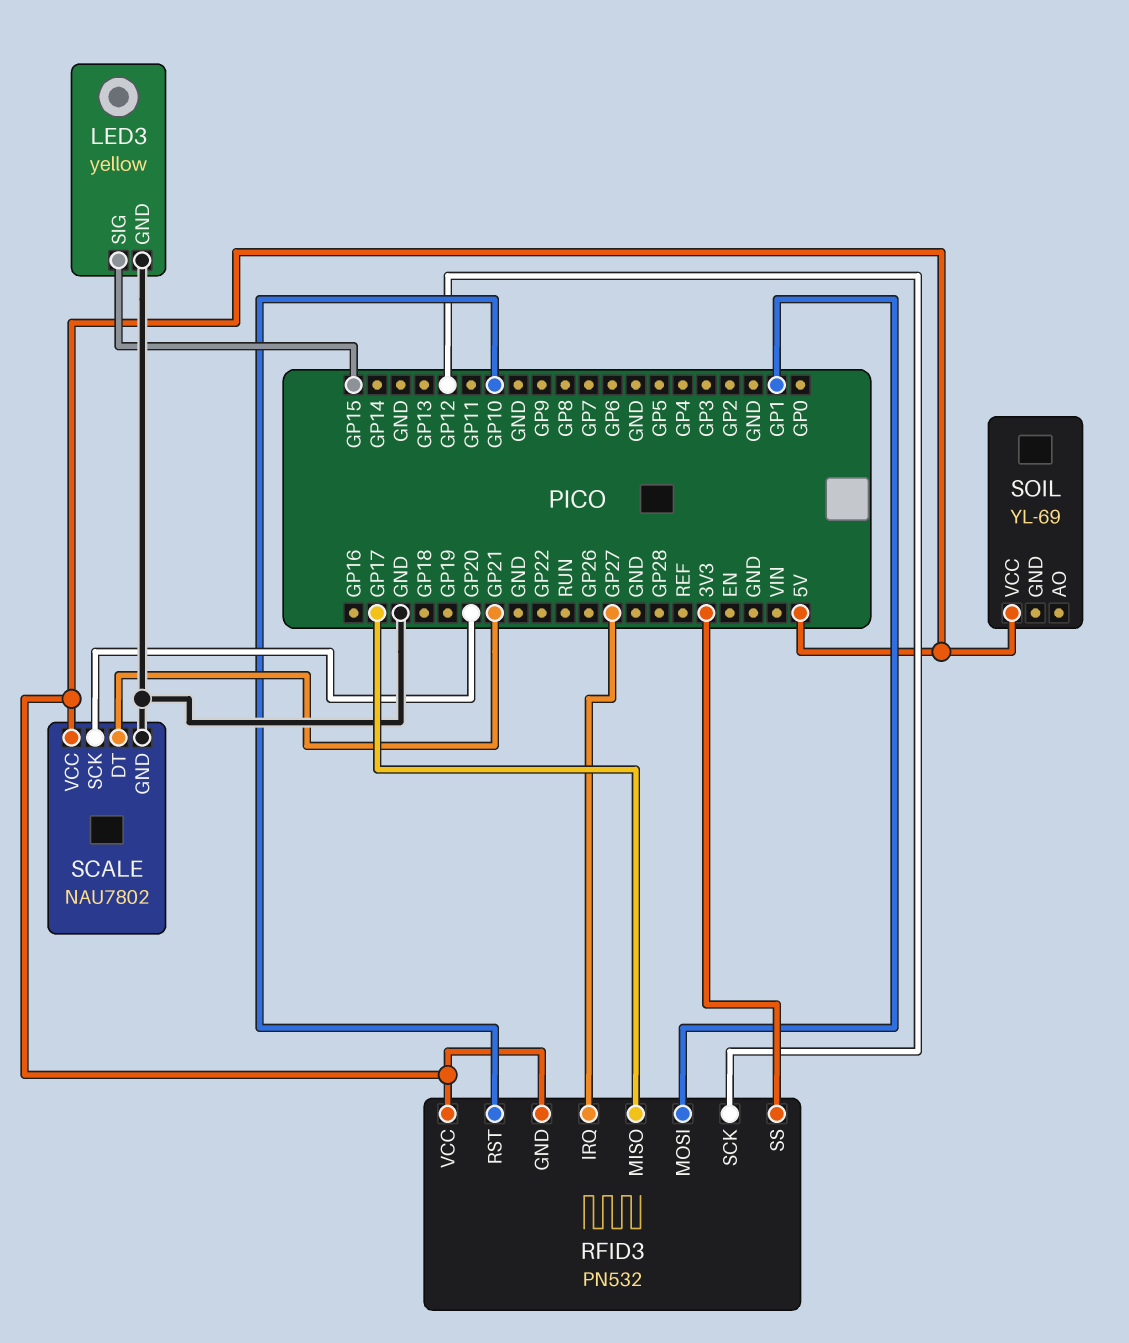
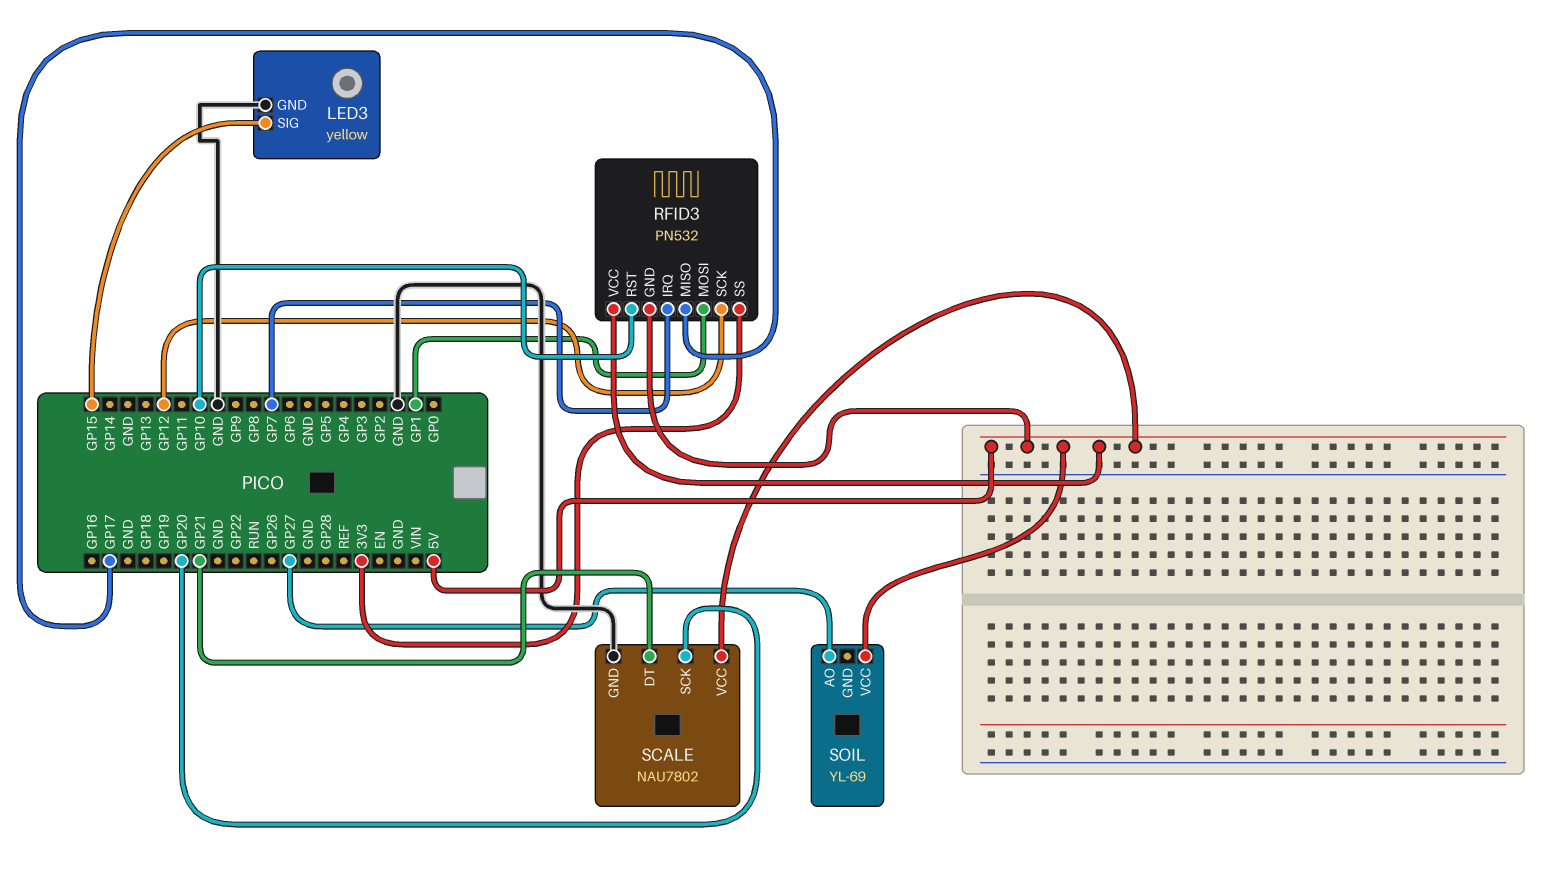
RFID3 pin IRQ: GP27 -> GP7
SOIL pin AO: none -> GP27

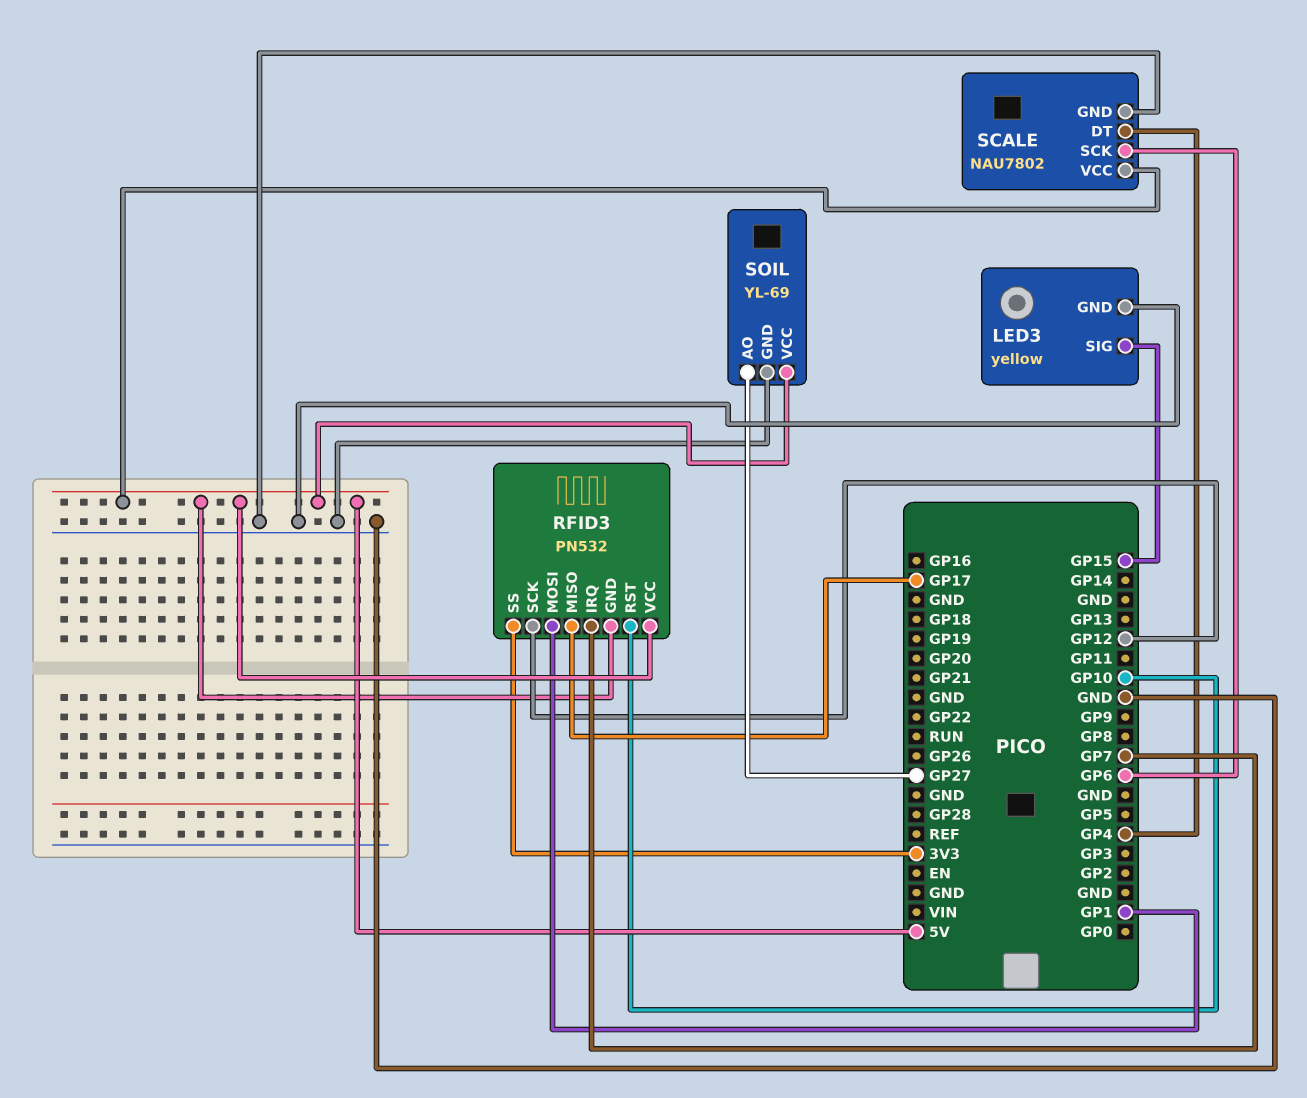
SCALE pin DT: GP21 -> GP4
SCALE pin SCK: GP20 -> GP6
SOIL pin GND: none -> GND

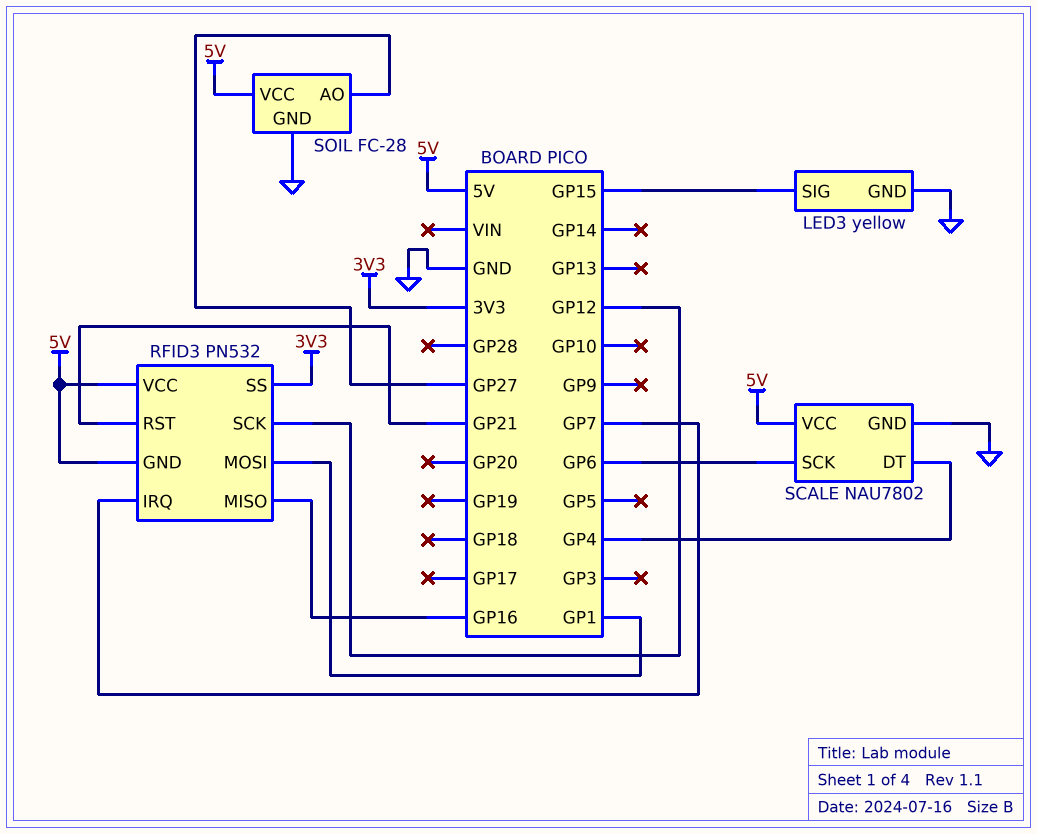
RFID3 pin MISO: GP17 -> GP16
RFID3 pin RST: GP10 -> GP21
SOIL: YL-69 -> FC-28

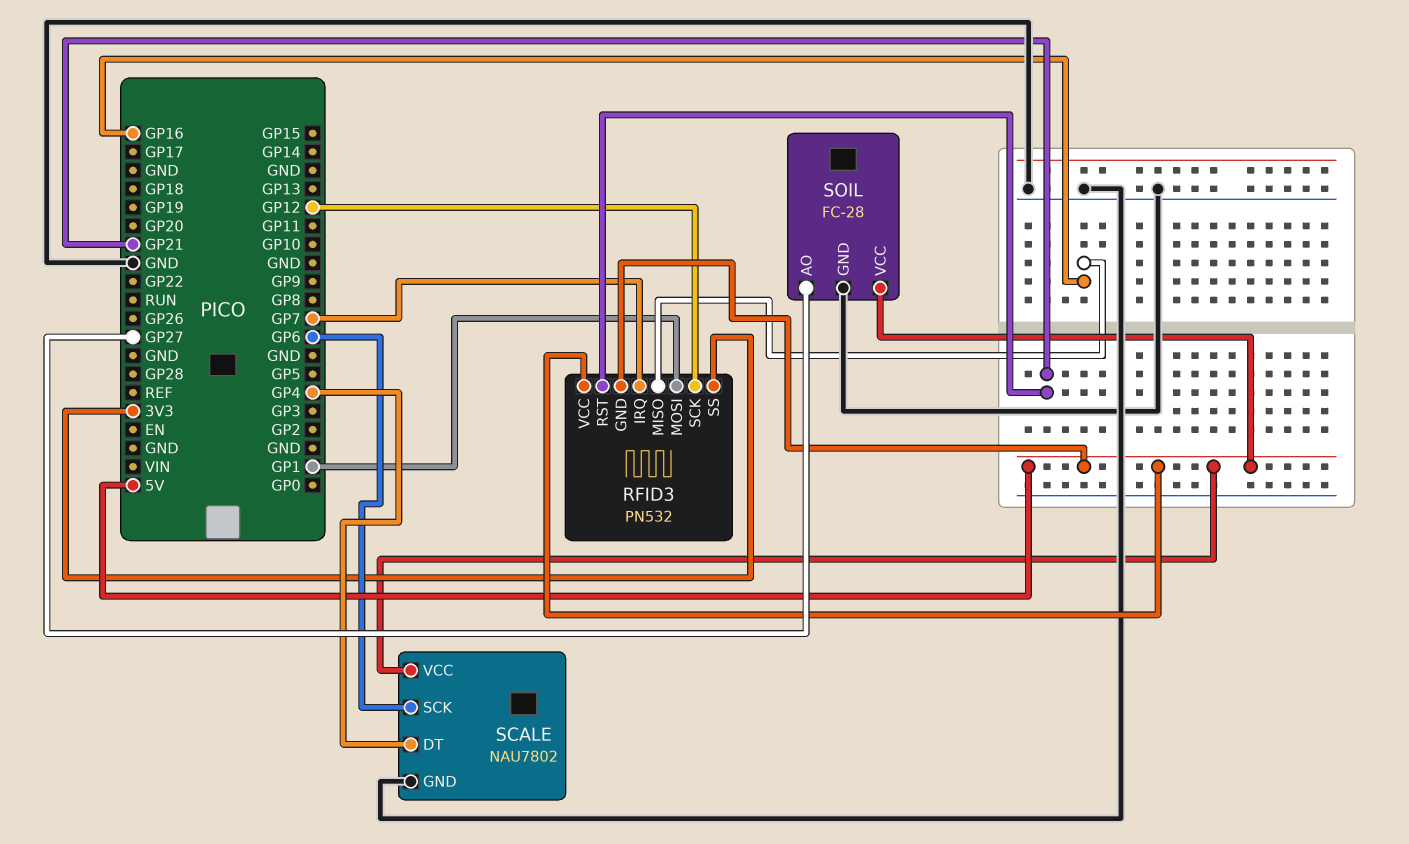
LED3: yellow -> none
LED3 pin GND: GND -> none
LED3 pin SIG: GP15 -> none

